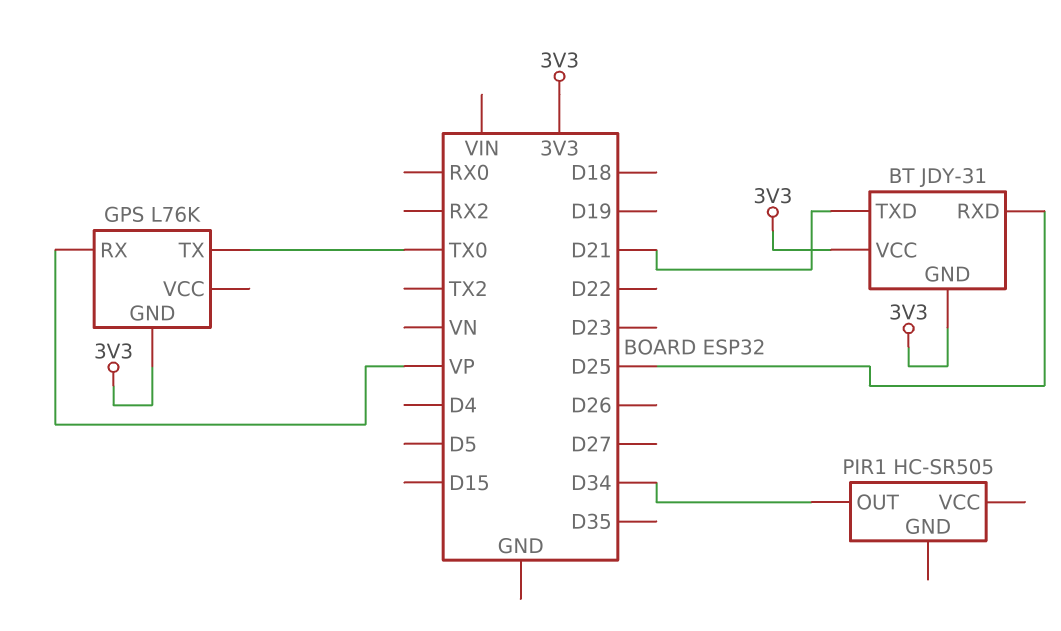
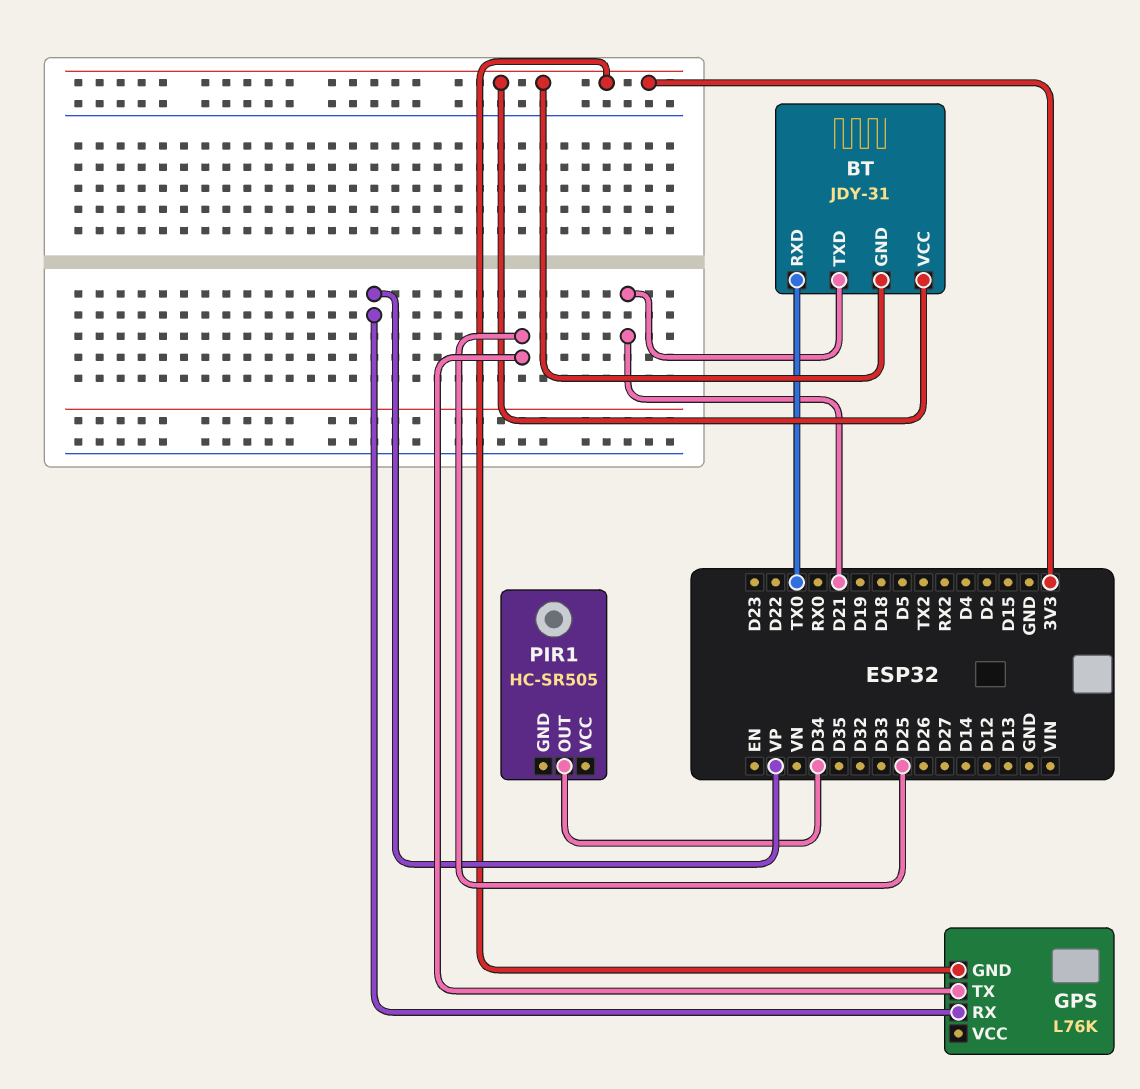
BT pin RXD: D25 -> TX0
GPS pin TX: TX0 -> D25

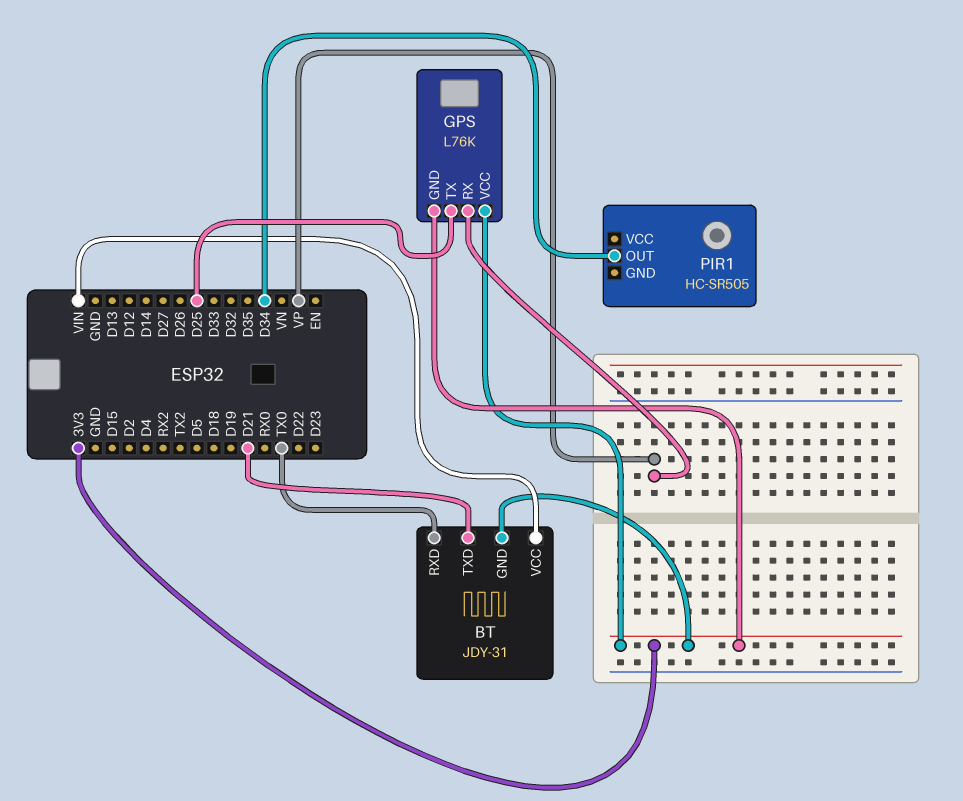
BT pin VCC: 3V3 -> VIN
GPS pin VCC: none -> 3V3

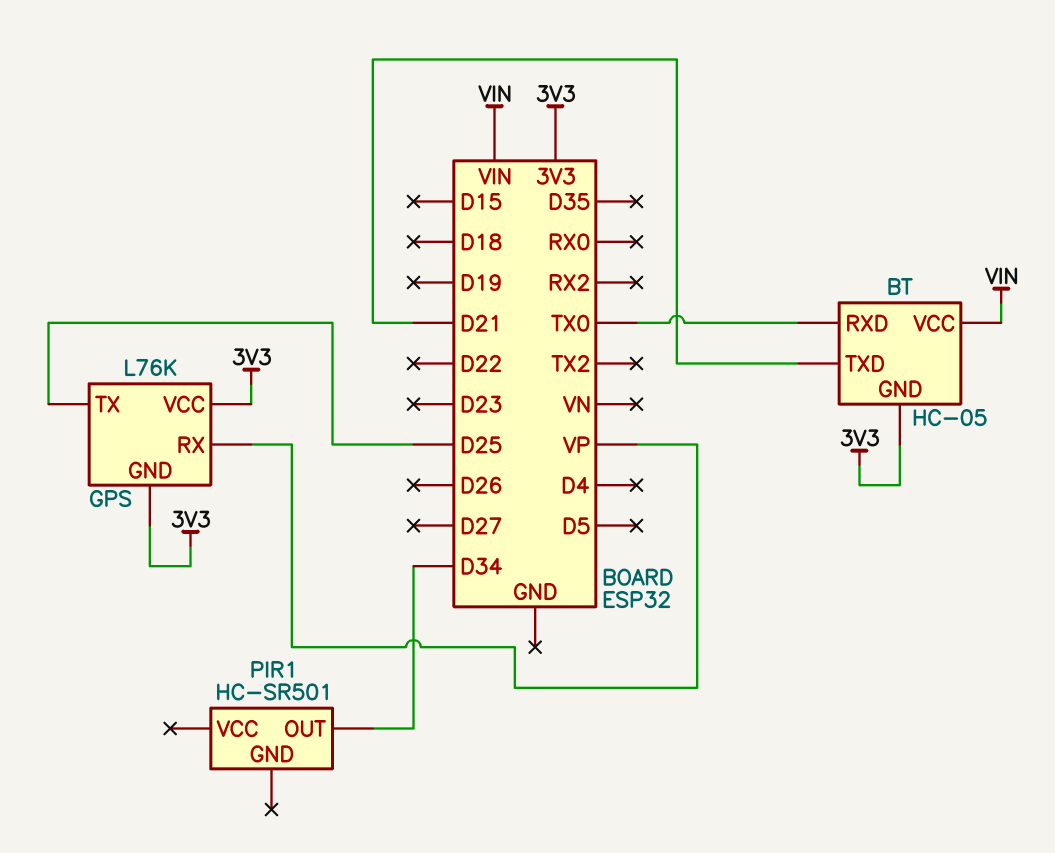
BT: JDY-31 -> HC-05
PIR1: HC-SR505 -> HC-SR501

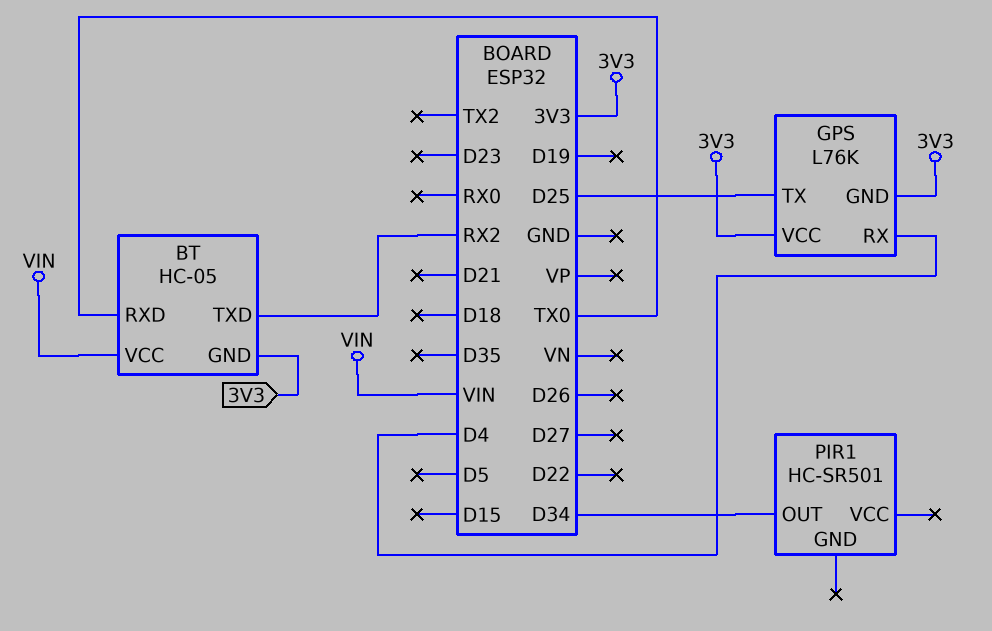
BT pin TXD: D21 -> RX2
GPS pin RX: VP -> D4

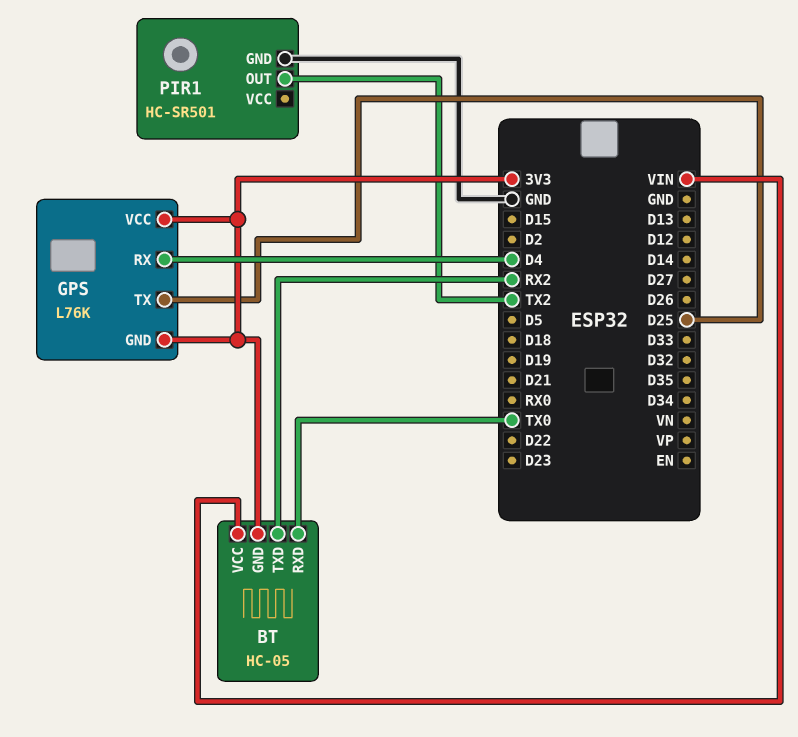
PIR1 pin GND: none -> GND
PIR1 pin OUT: D34 -> TX2

